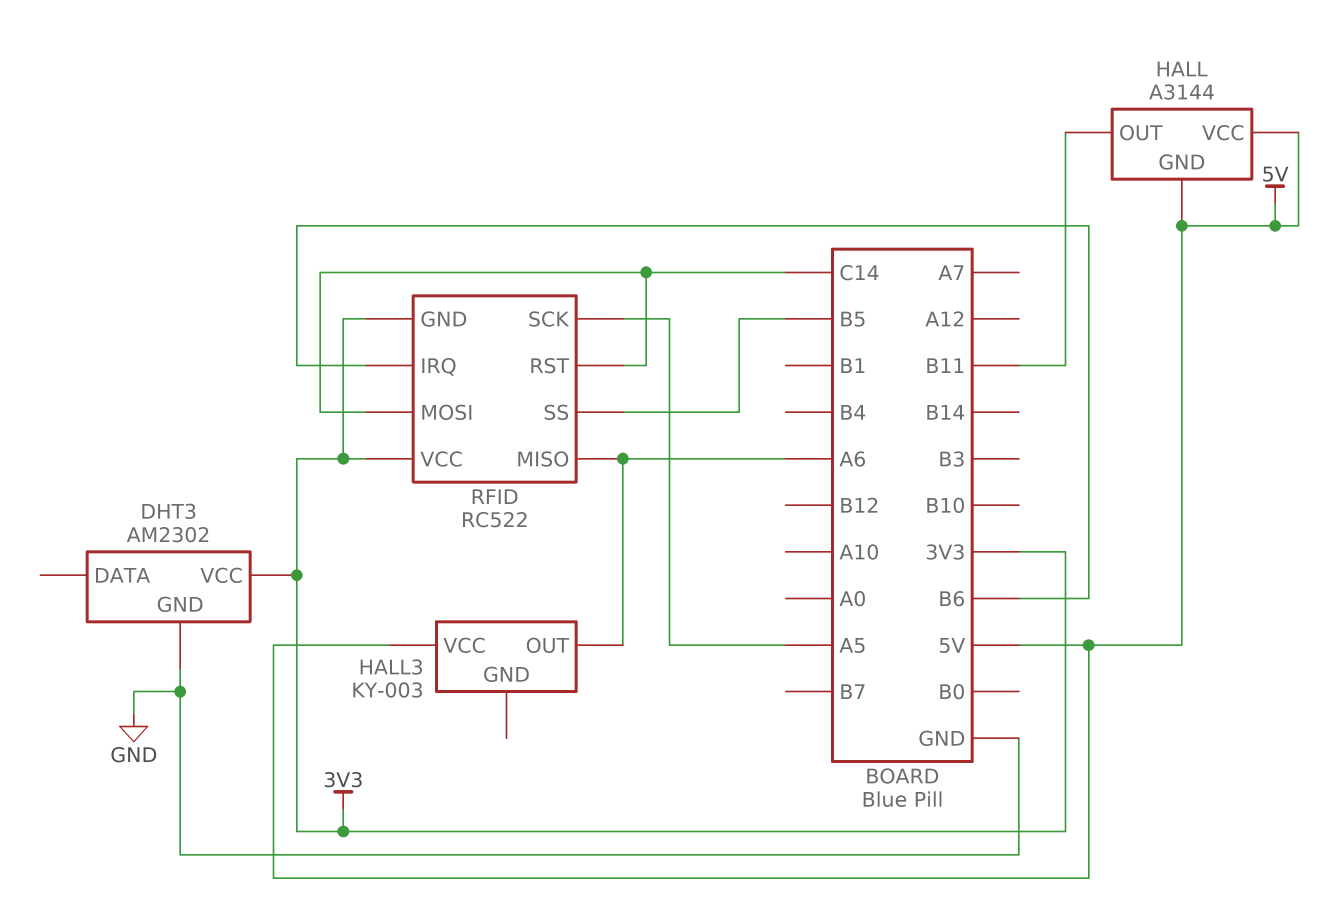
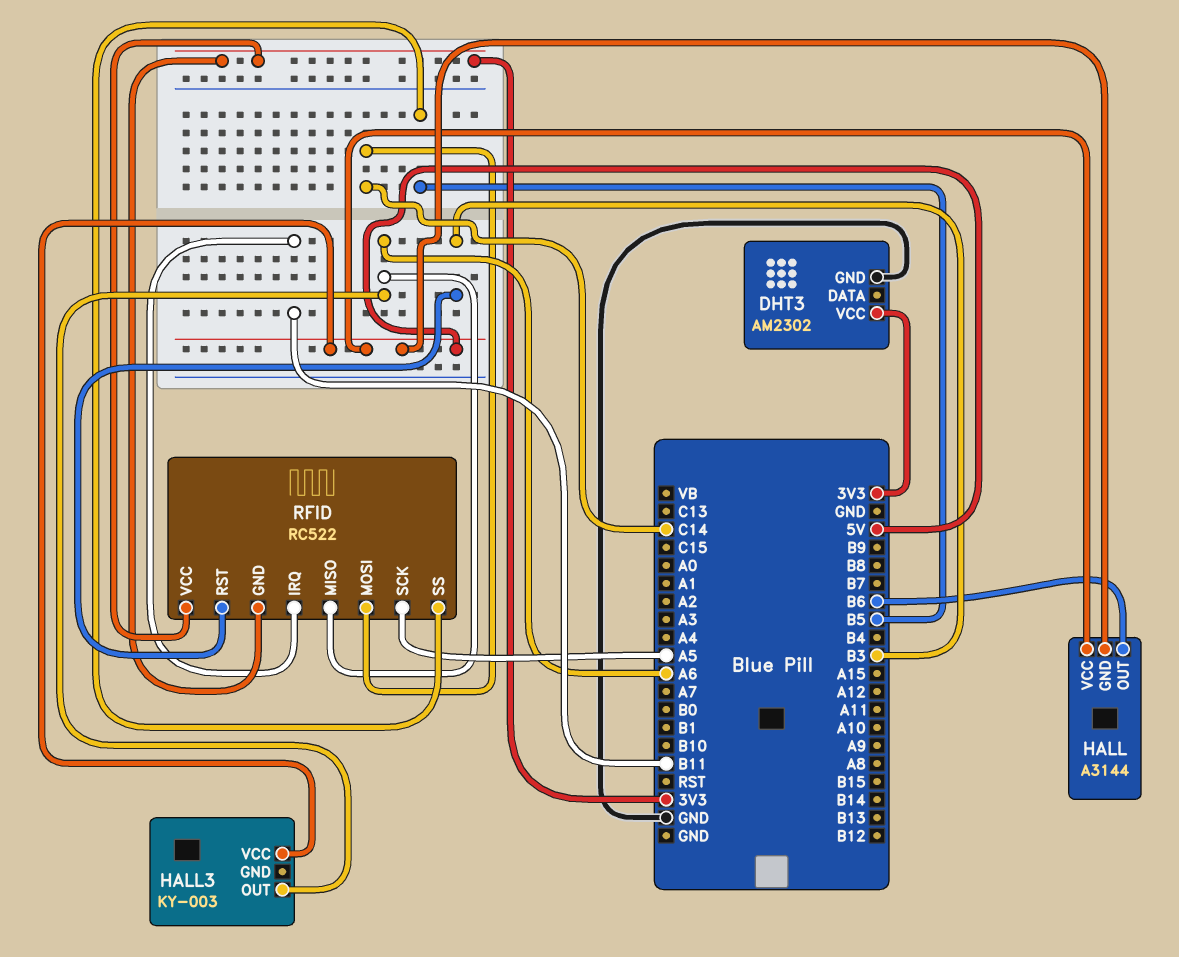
HALL pin OUT: B11 -> B6
RFID pin IRQ: B6 -> B11
RFID pin RST: C14 -> B3

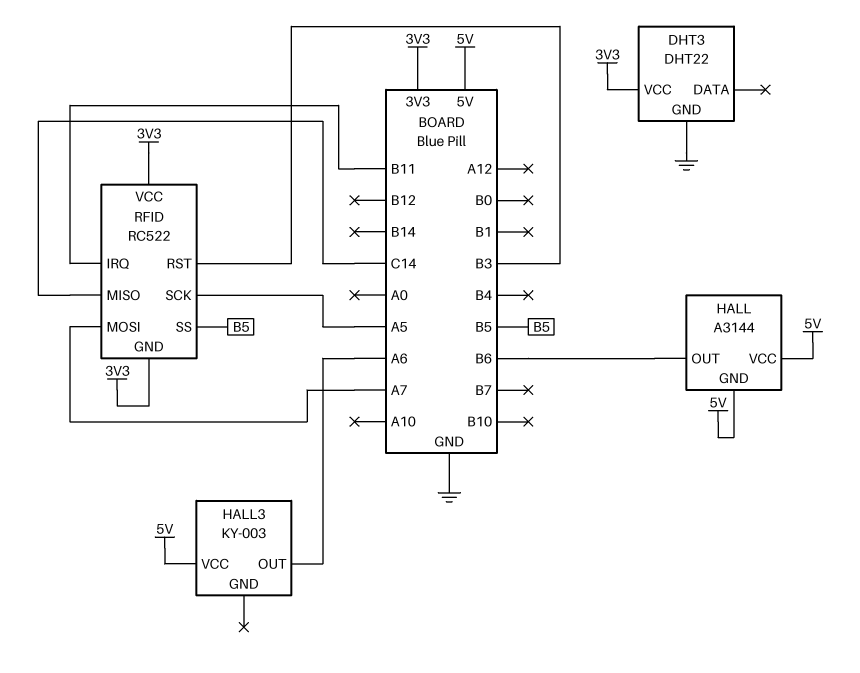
DHT3: AM2302 -> DHT22
RFID pin MISO: A6 -> C14
RFID pin MOSI: C14 -> A7

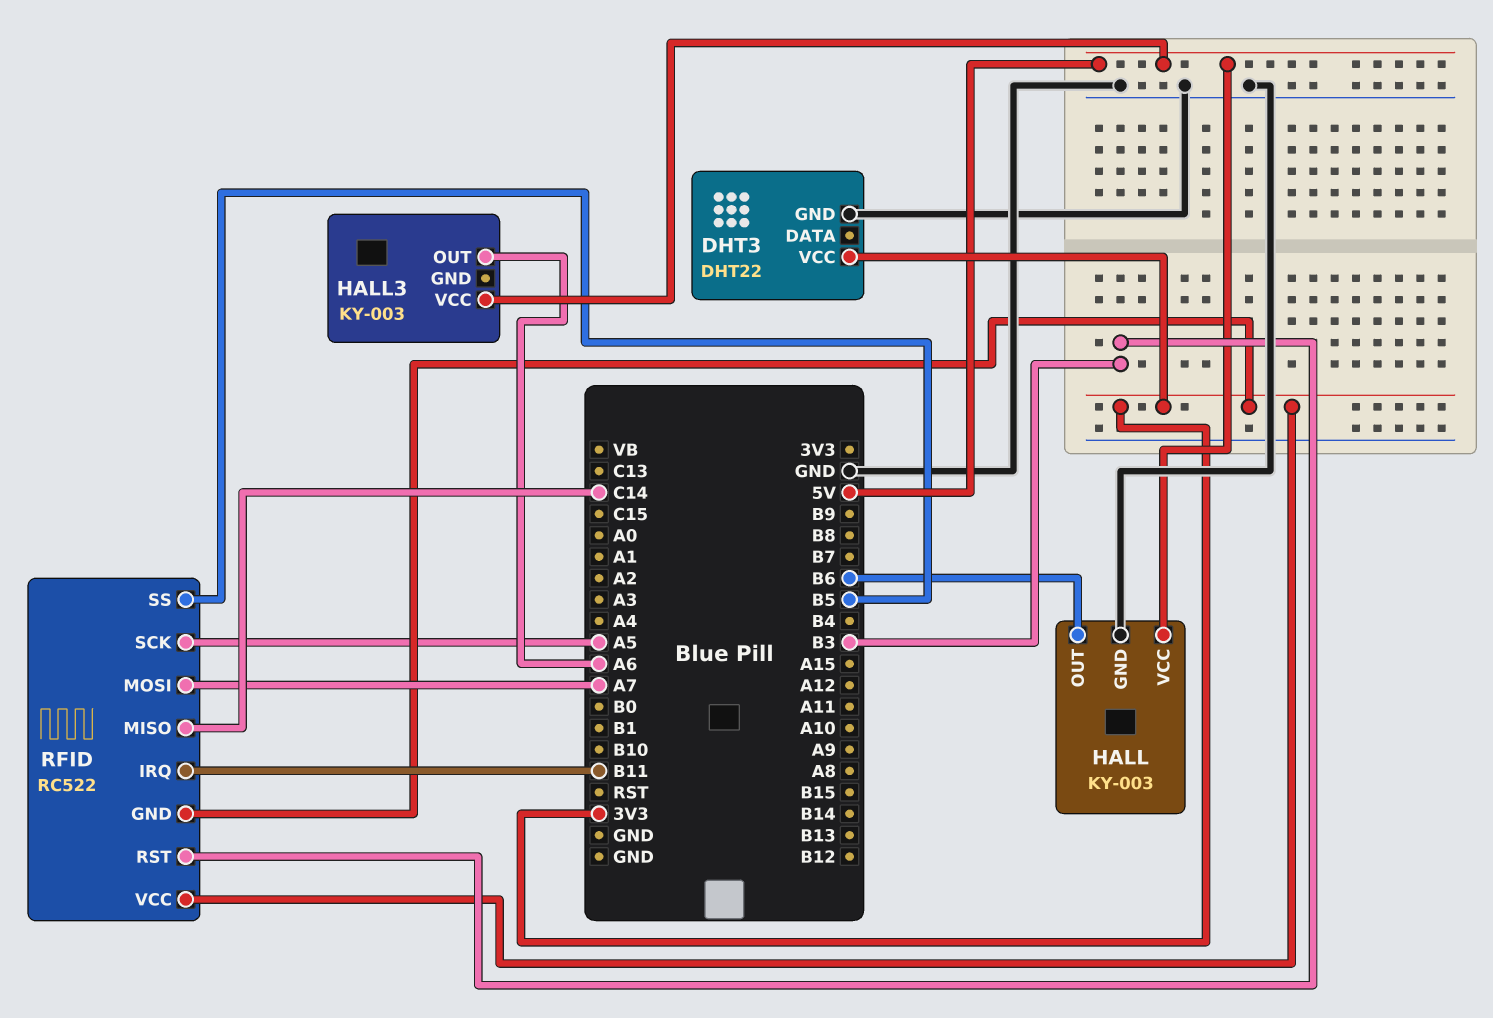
HALL: A3144 -> KY-003
HALL pin GND: 5V -> GND

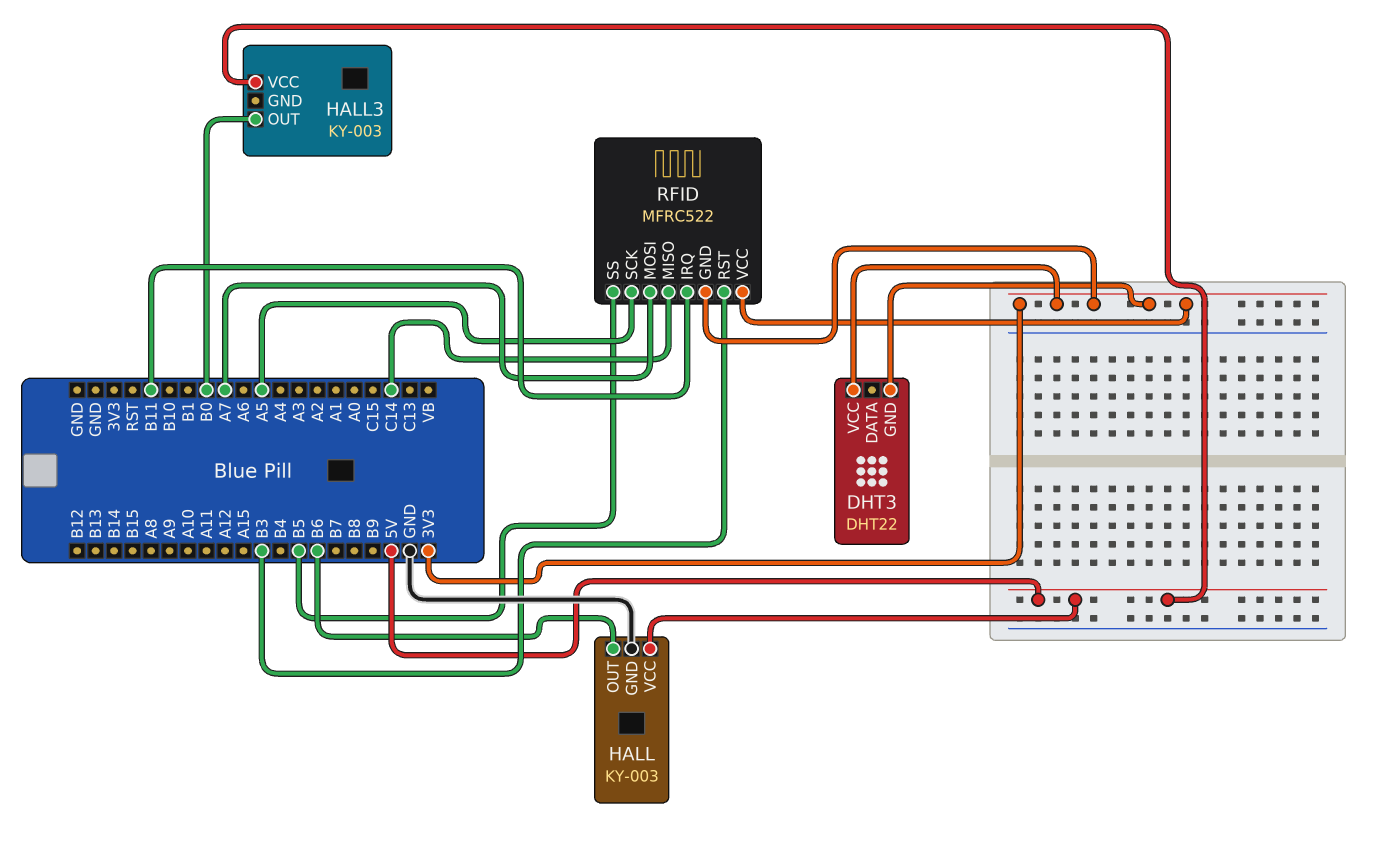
DHT3 pin GND: GND -> 3V3
HALL3 pin OUT: A6 -> B0
RFID: RC522 -> MFRC522

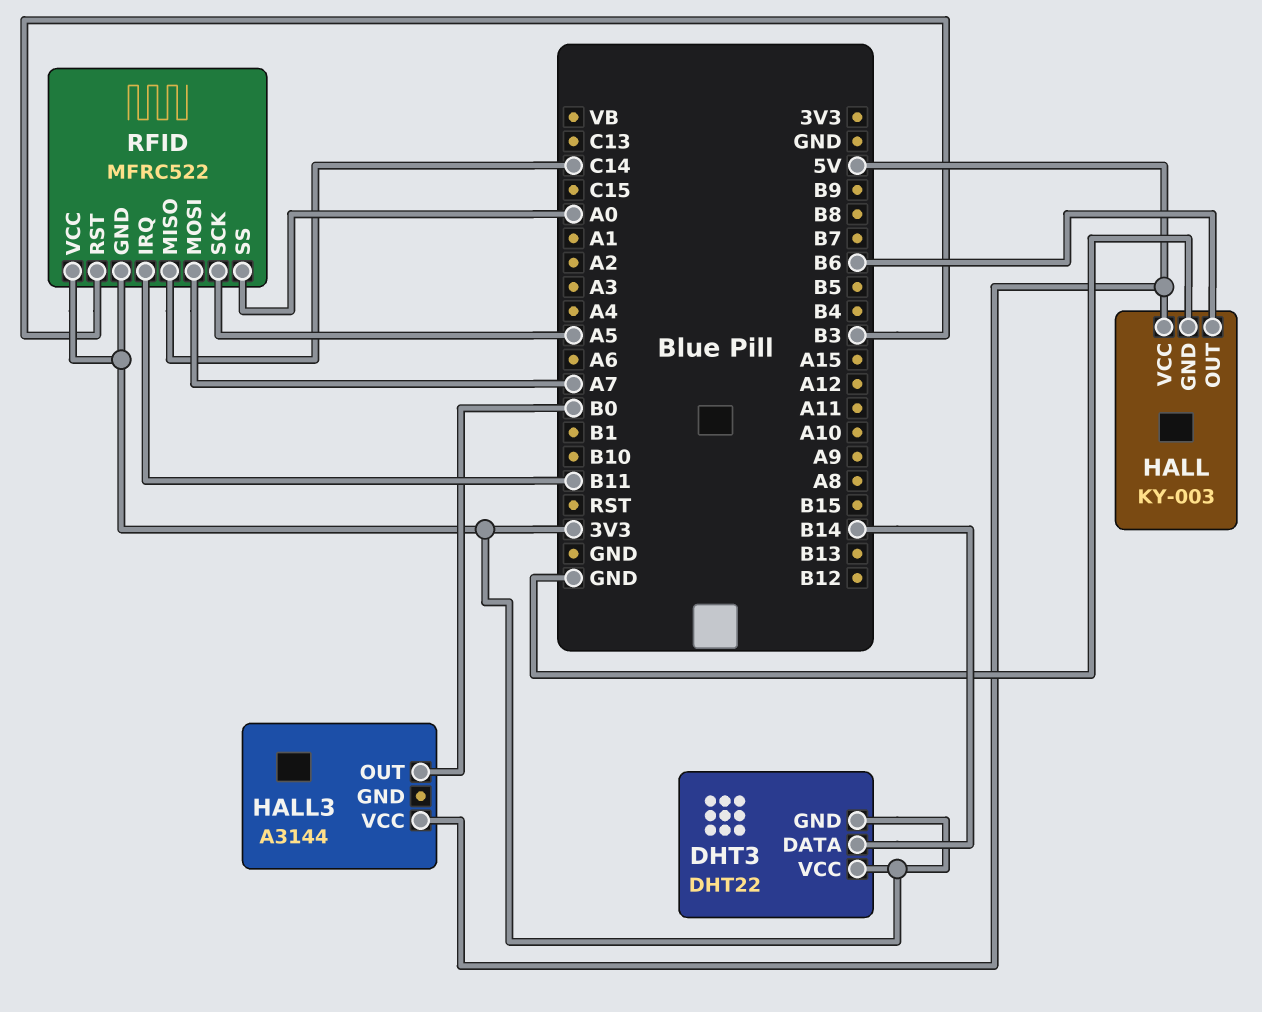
DHT3 pin DATA: none -> B14
HALL3: KY-003 -> A3144
RFID pin SS: B5 -> A0

